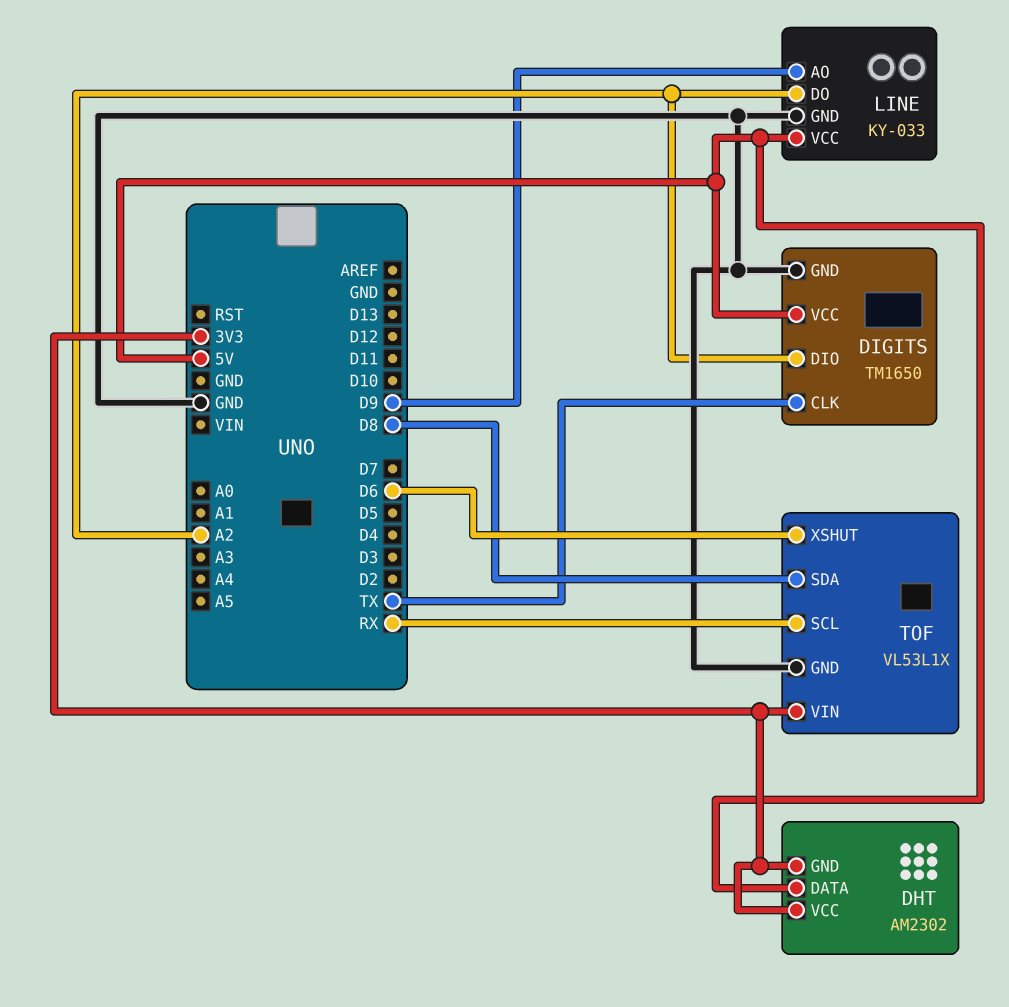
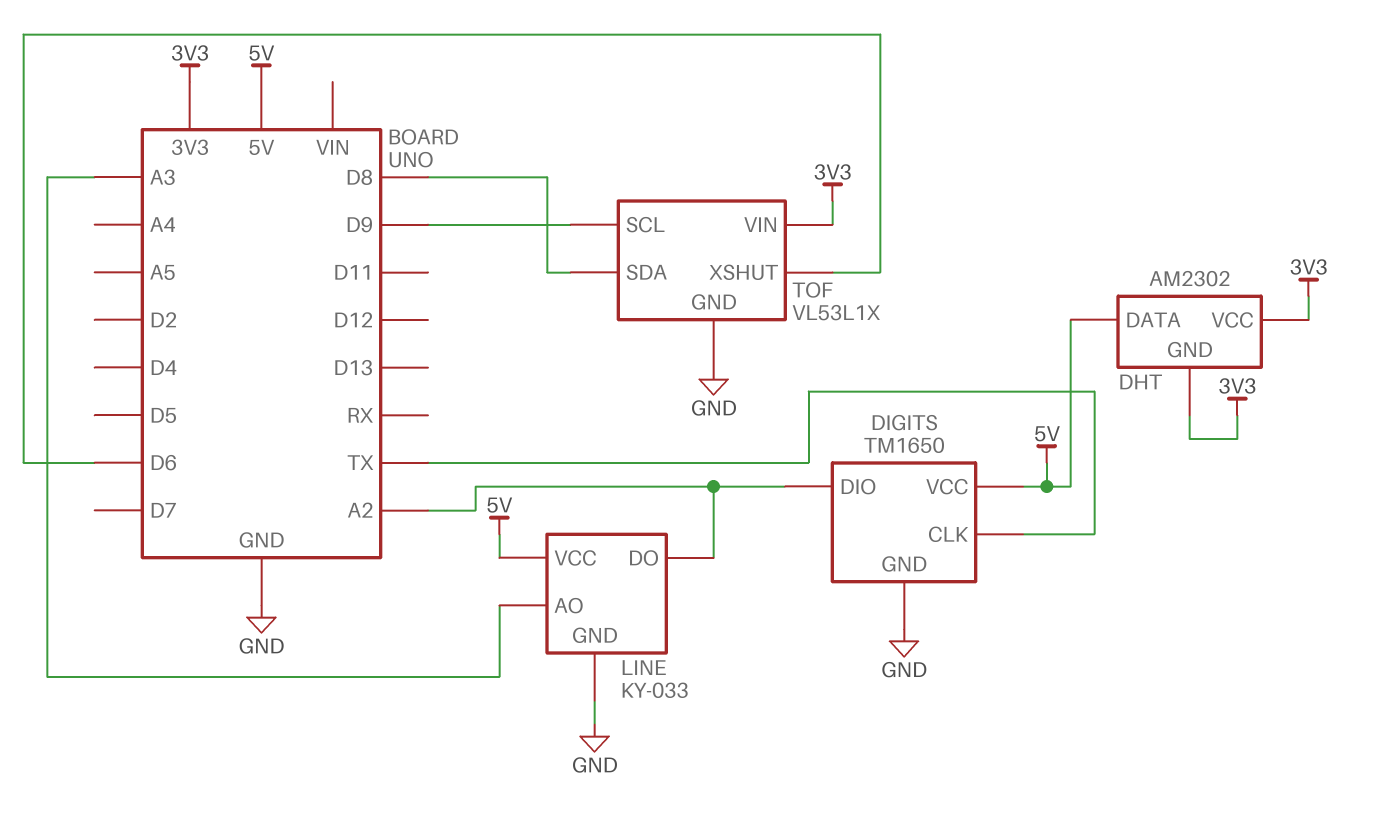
LINE pin AO: D9 -> A3
TOF pin SCL: RX -> D9

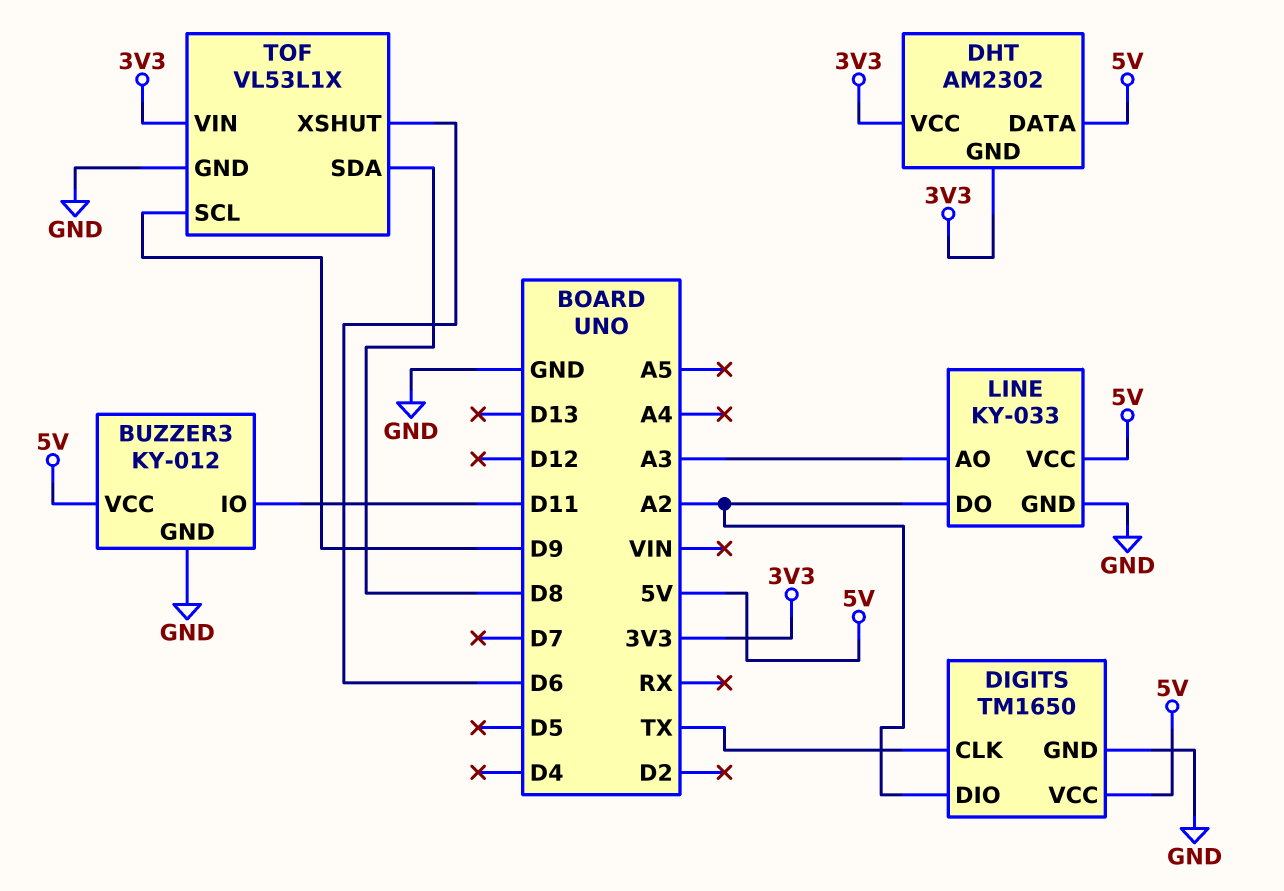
BUZZER3: none -> KY-012
BUZZER3 pin GND: none -> GND
BUZZER3 pin IO: none -> D11
BUZZER3 pin VCC: none -> 5V

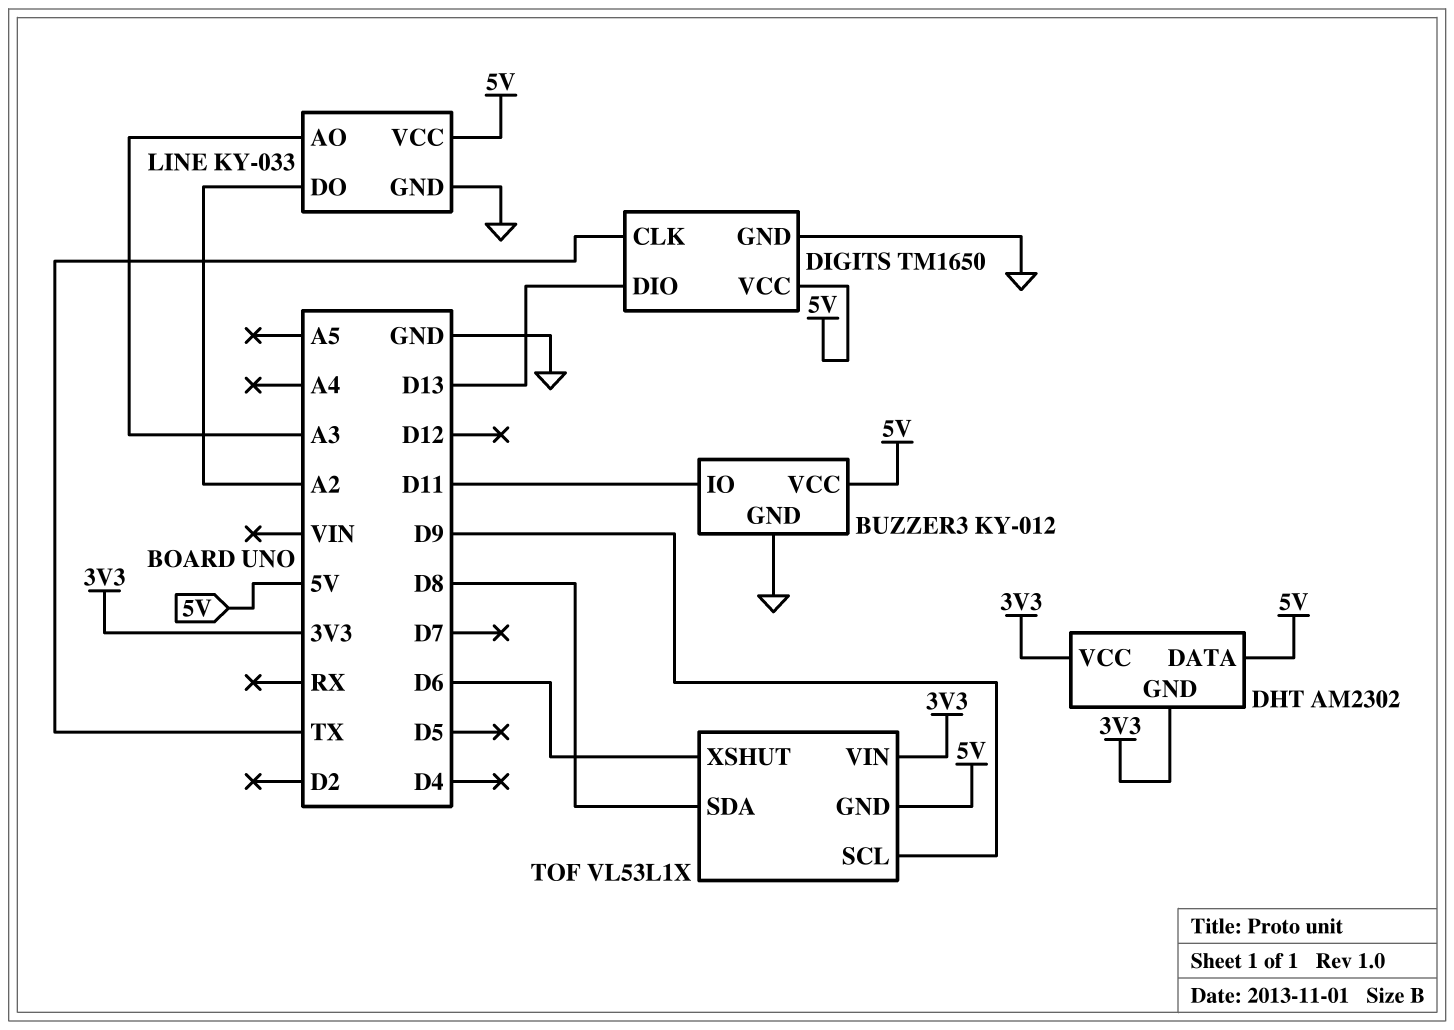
DIGITS pin DIO: A2 -> D13
TOF pin GND: GND -> 5V

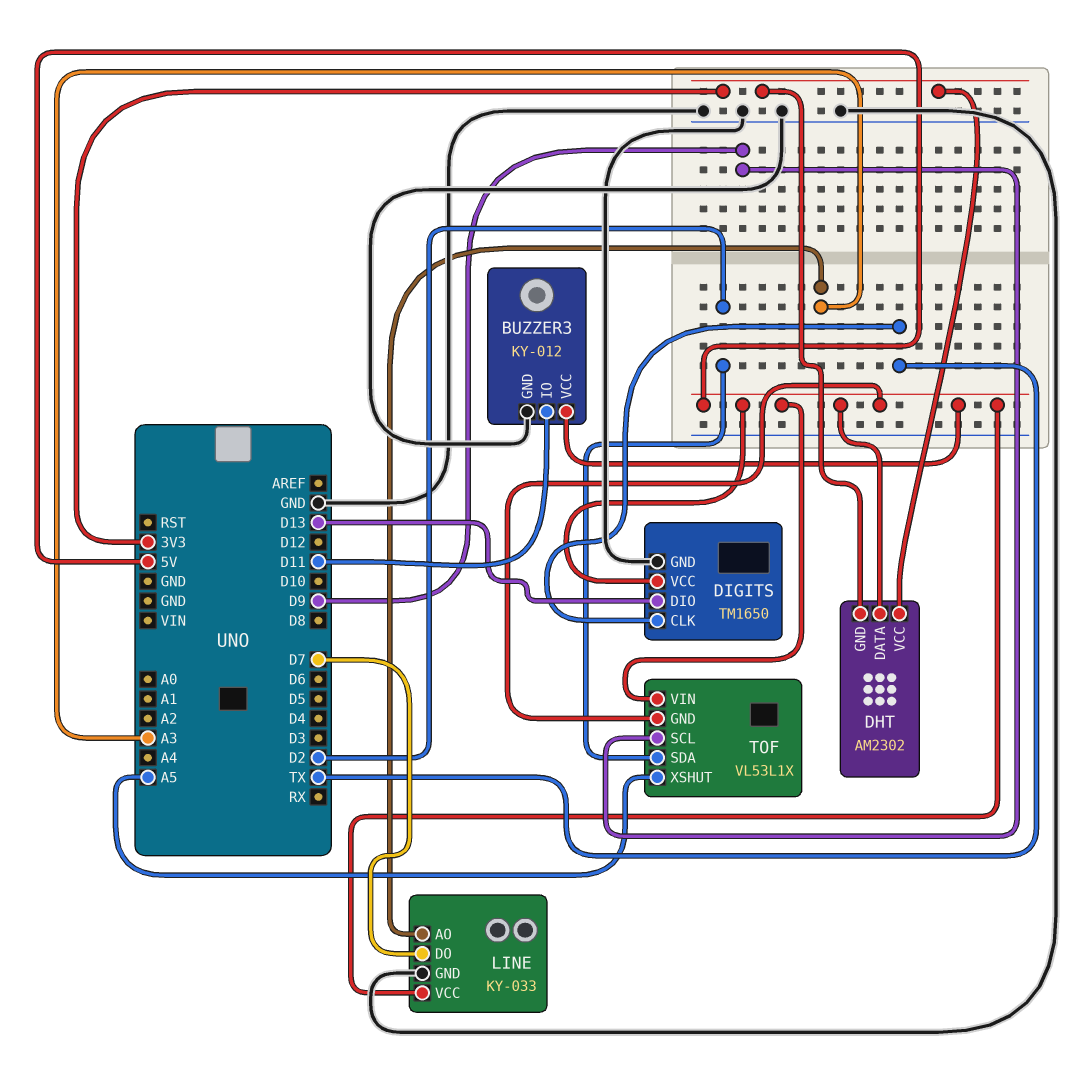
LINE pin DO: A2 -> D7
TOF pin SDA: D8 -> D2
TOF pin VIN: 3V3 -> 5V
TOF pin XSHUT: D6 -> A5

